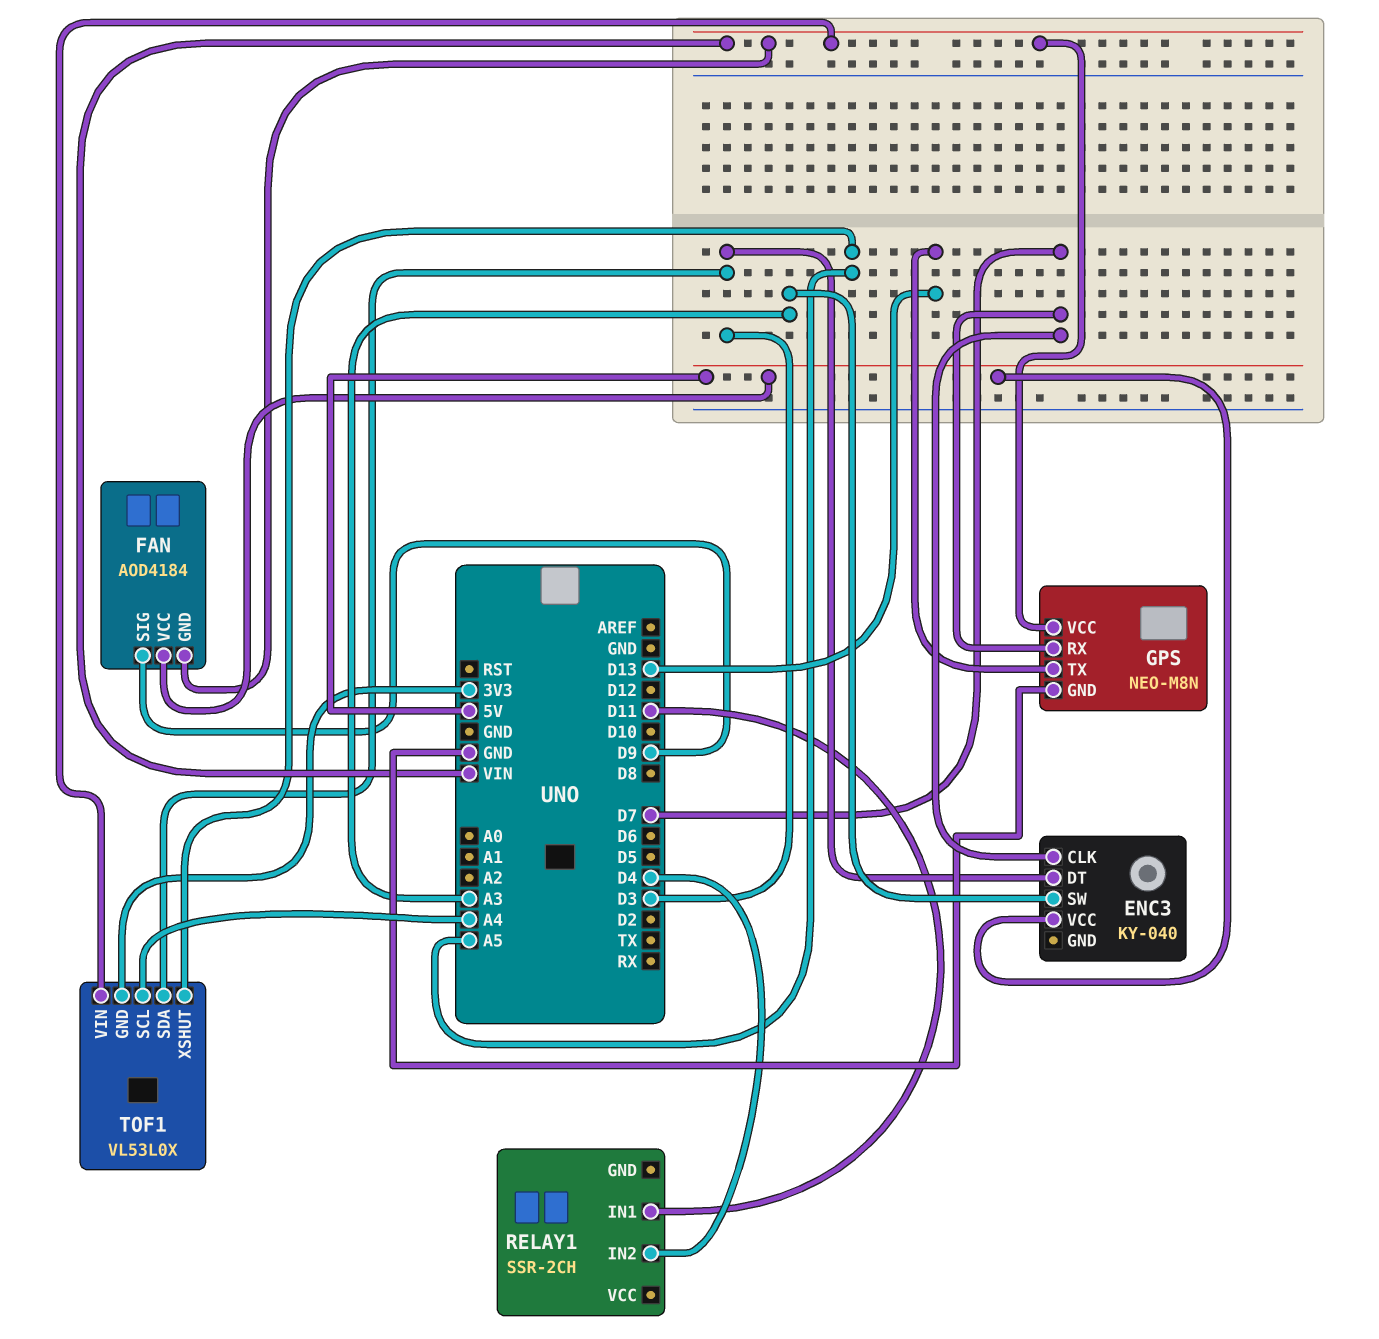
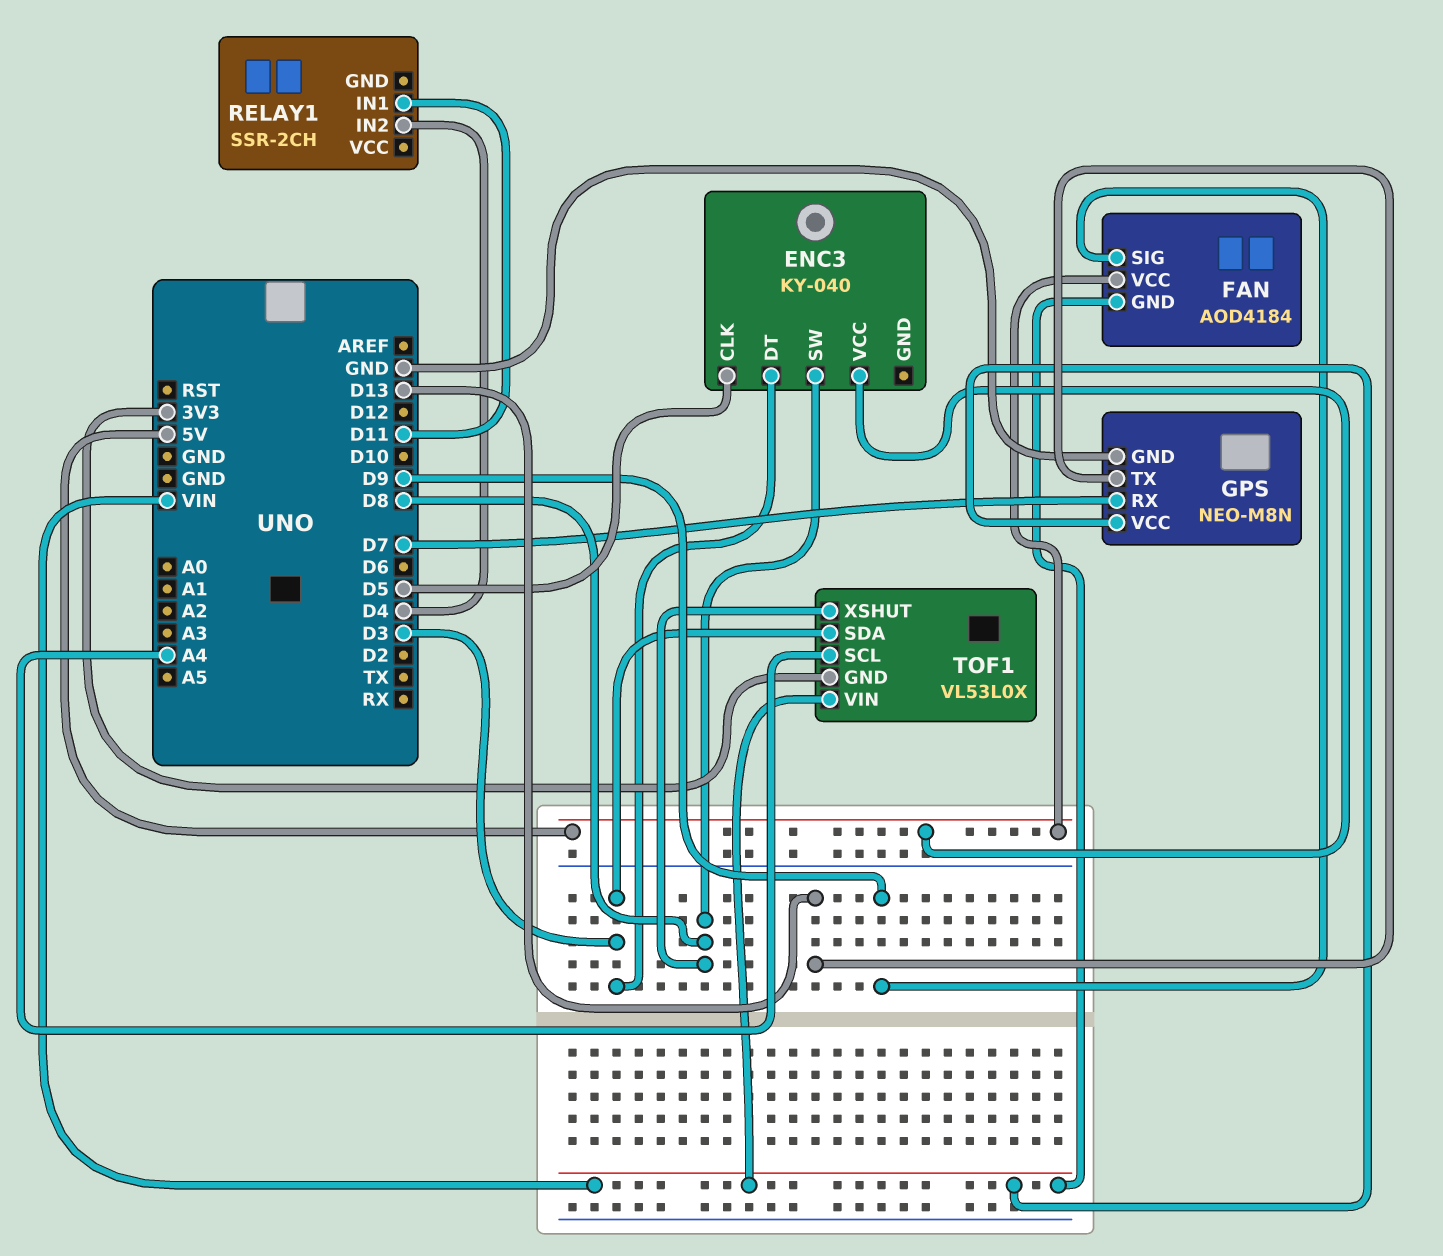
ENC3 pin CLK: D7 -> D5
ENC3 pin SW: A3 -> D8
TOF1 pin XSHUT: A5 -> D8

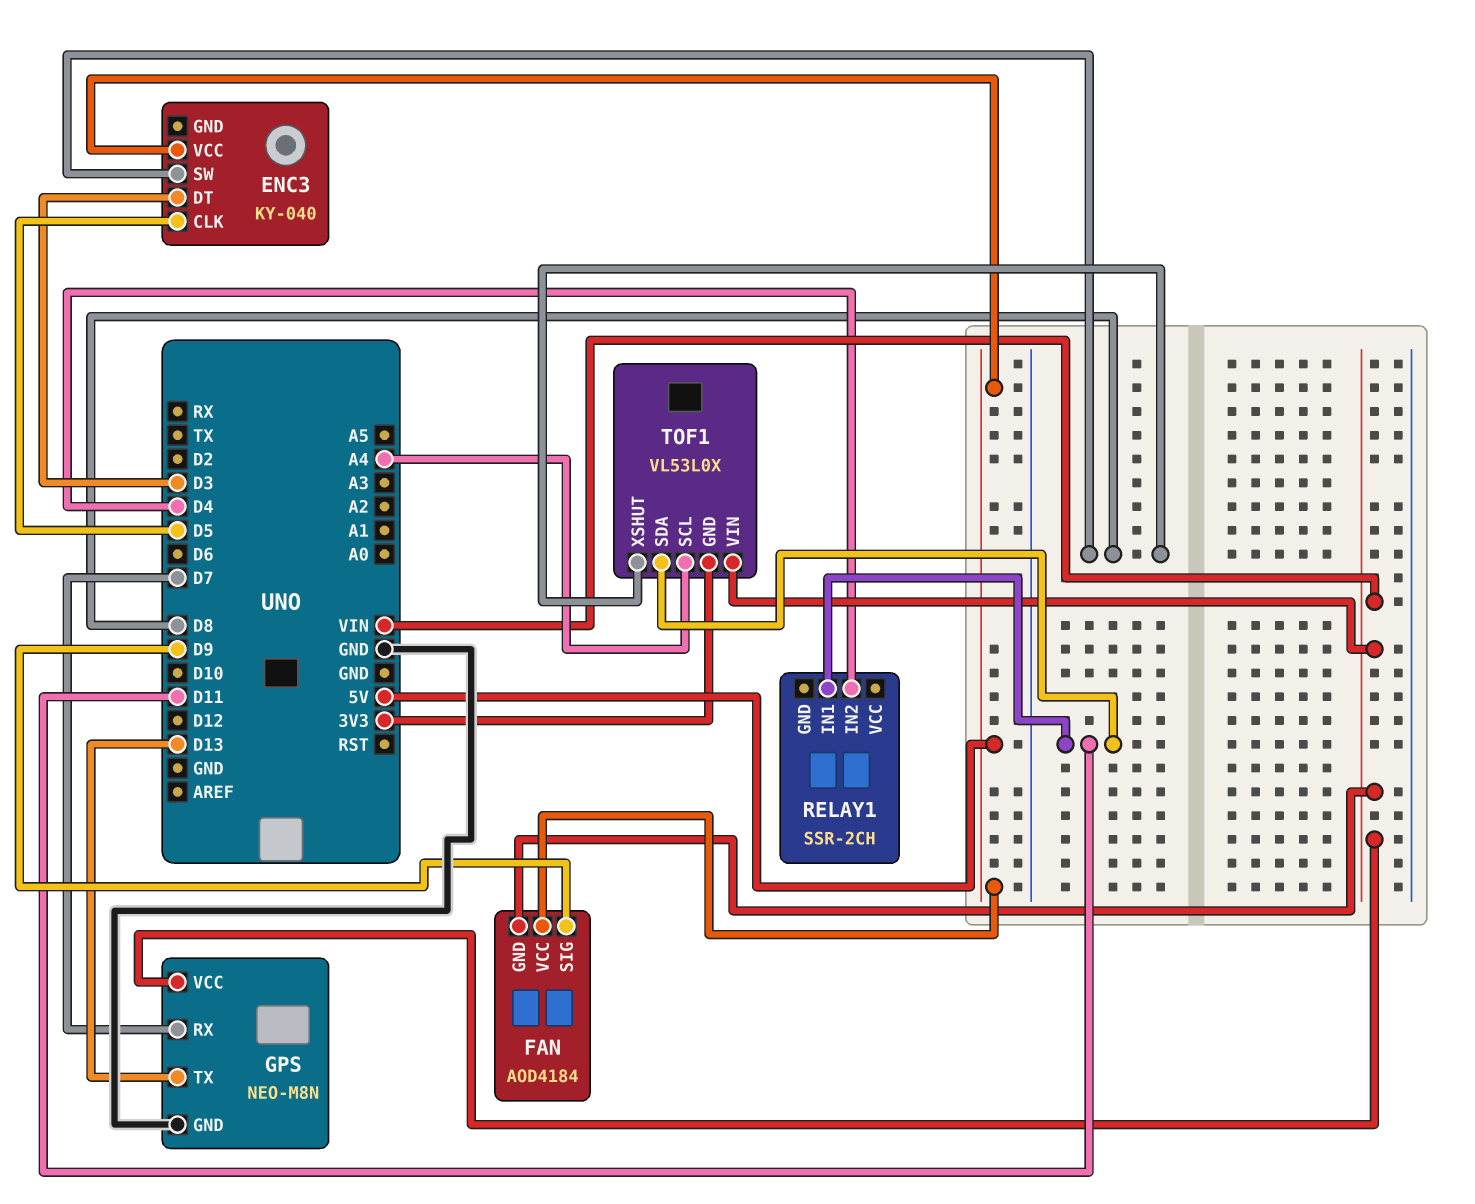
TOF1 pin SDA: D3 -> D11

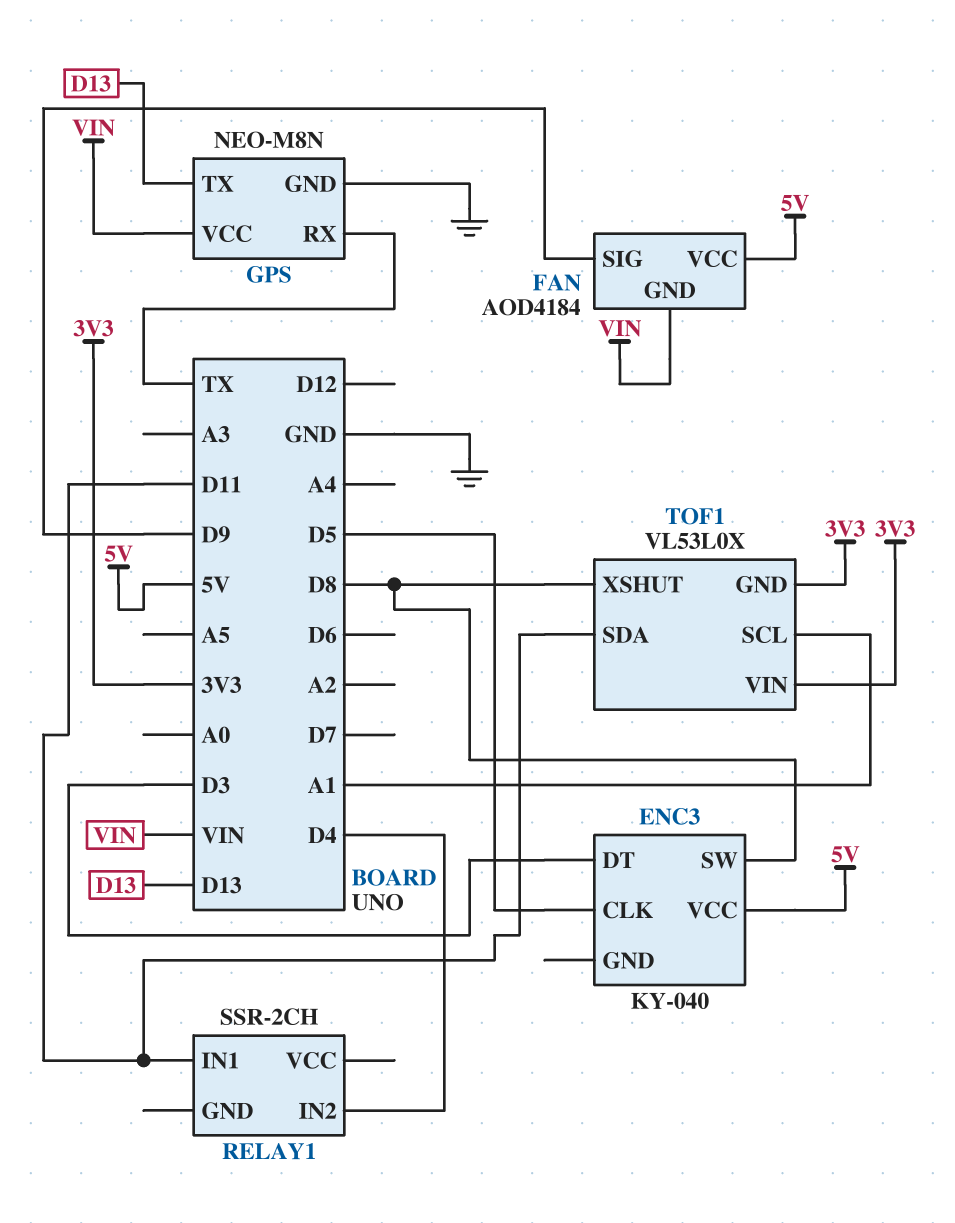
GPS pin RX: D7 -> TX
TOF1 pin SCL: A4 -> A1
TOF1 pin VIN: VIN -> 3V3

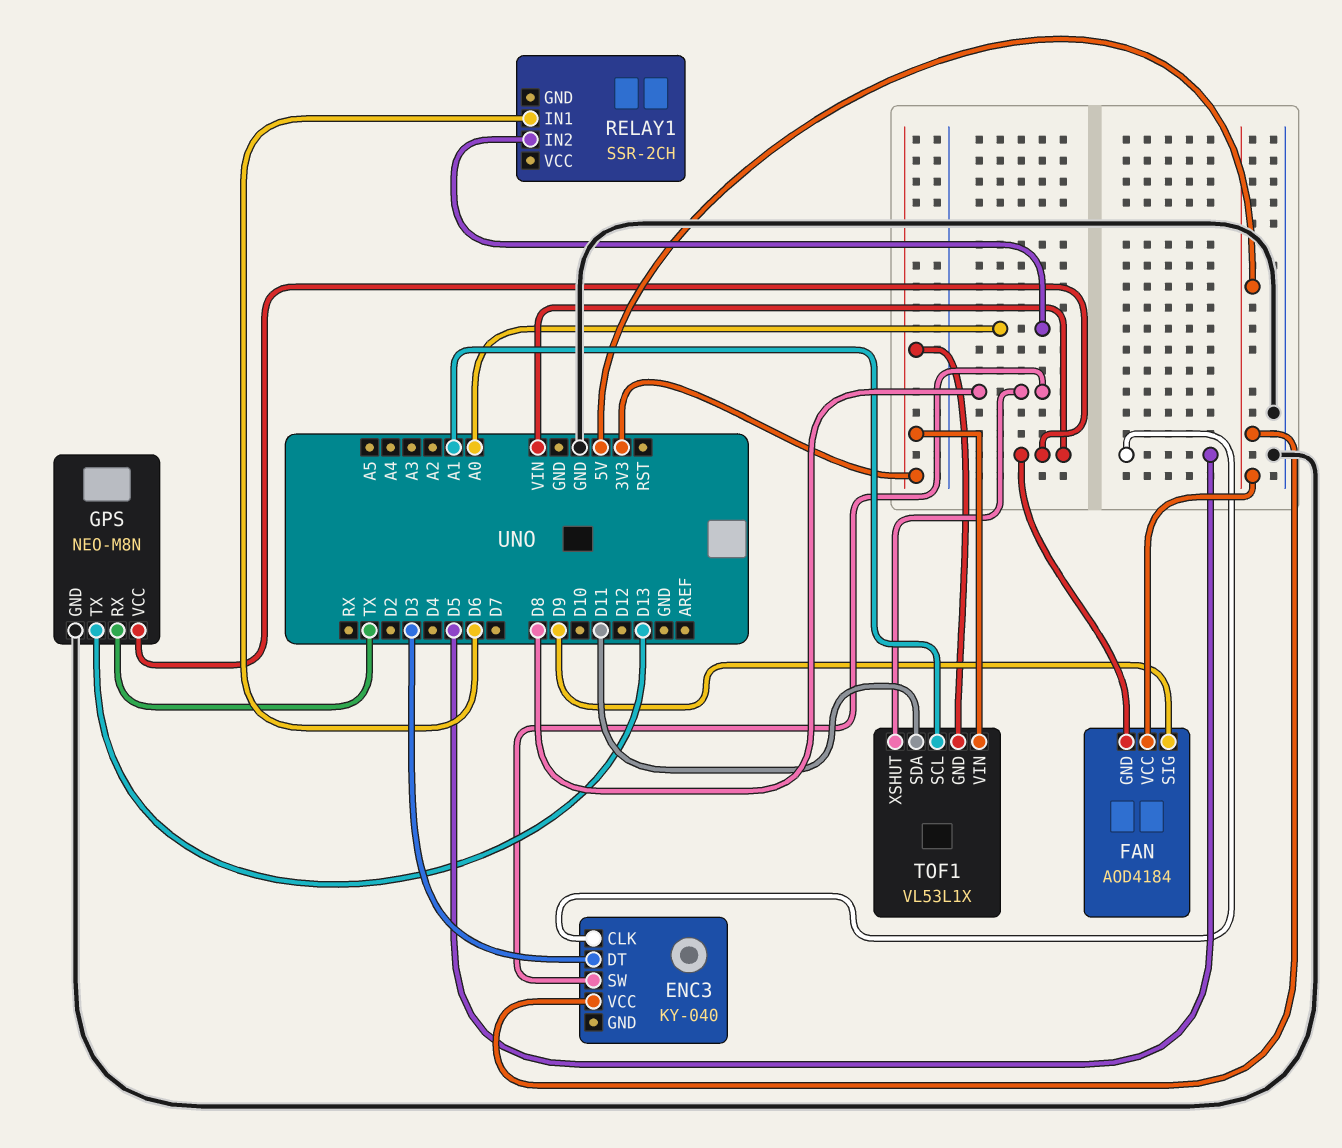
RELAY1 pin IN1: D11 -> D6
RELAY1 pin IN2: D4 -> A0
TOF1: VL53L0X -> VL53L1X

